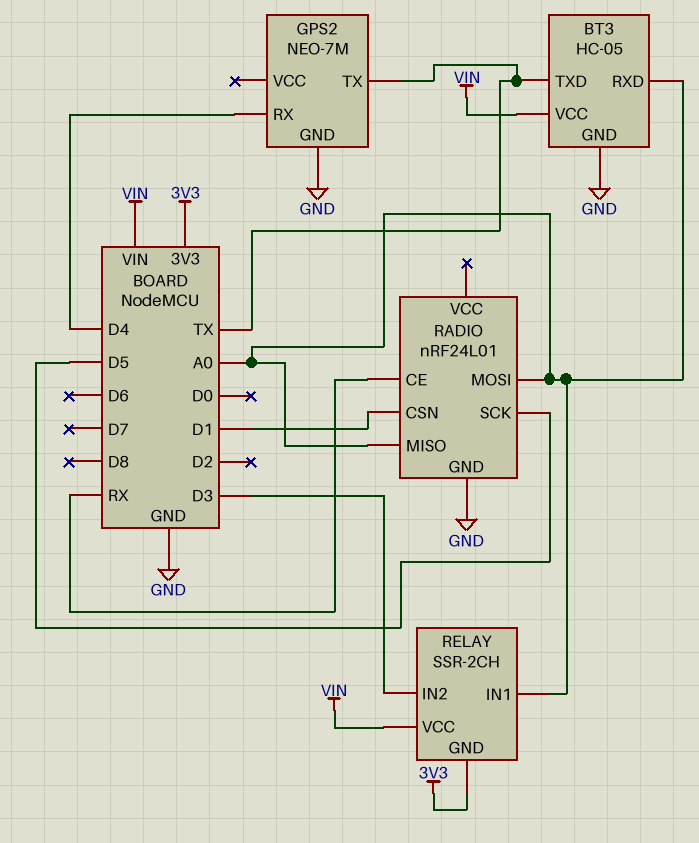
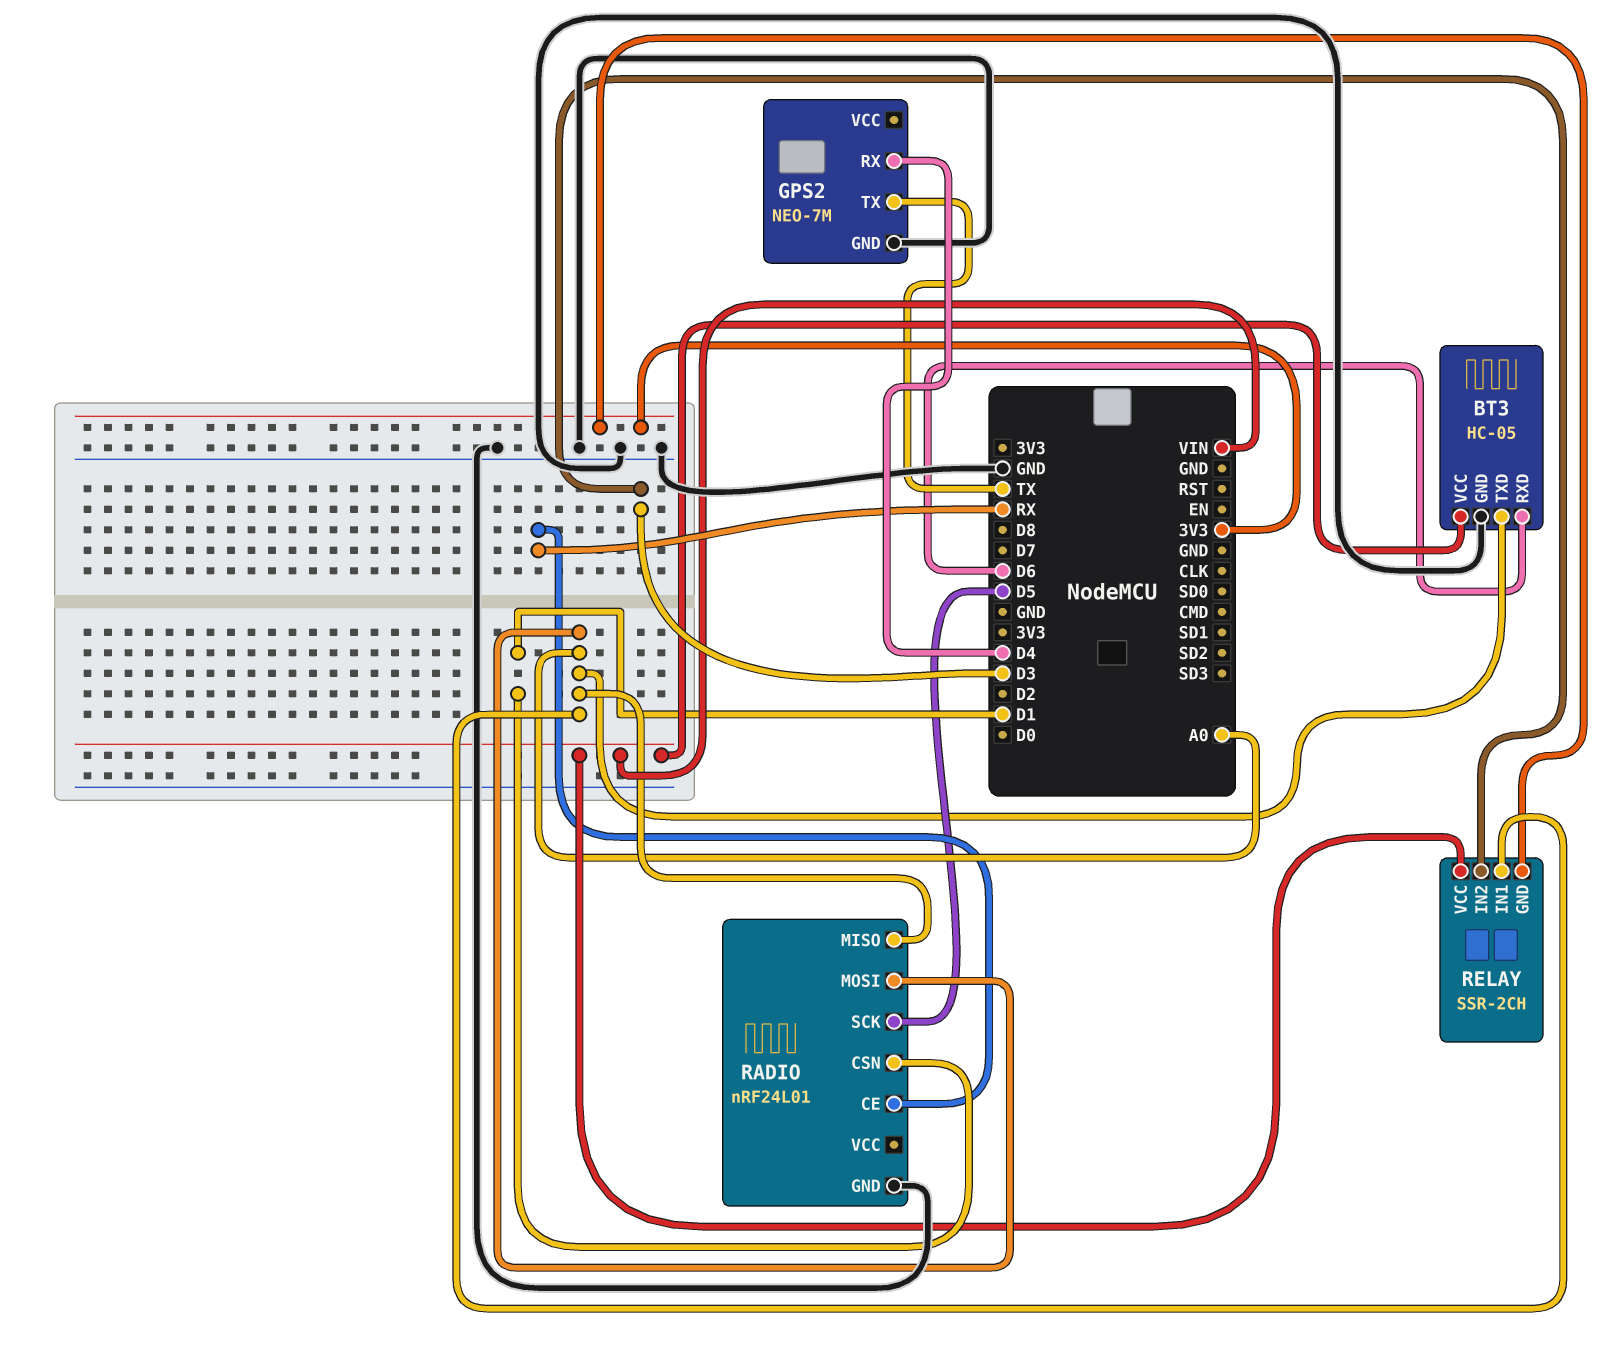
BT3 pin RXD: A0 -> D6
BT3 pin TXD: TX -> A0

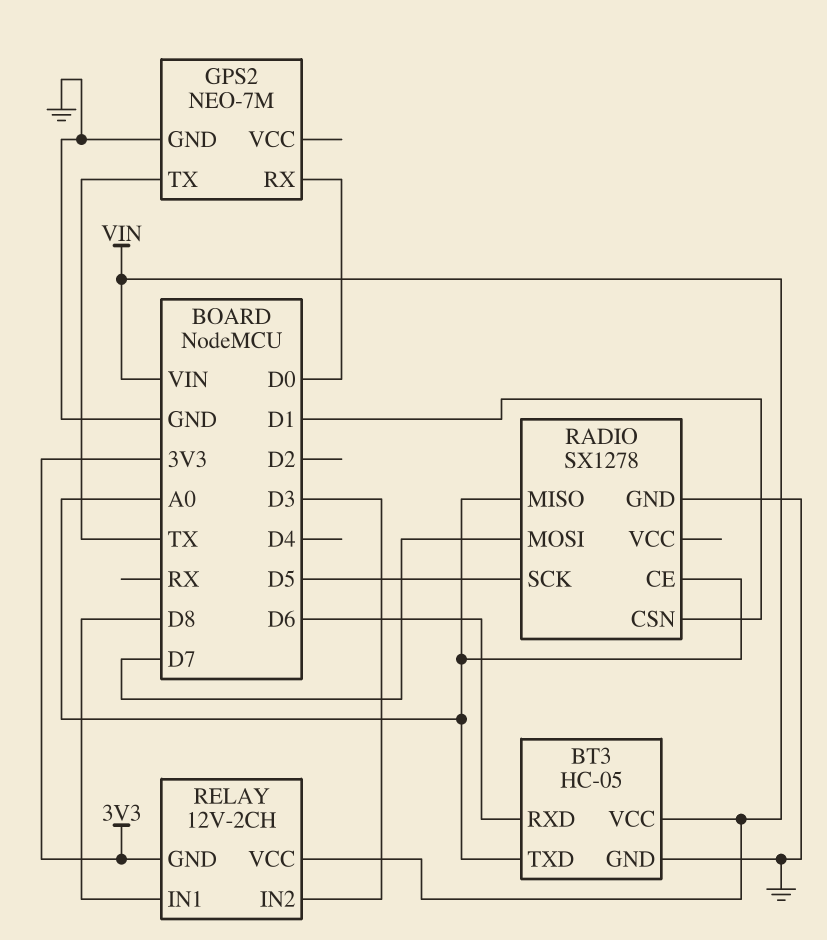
GPS2 pin RX: D4 -> D0
RADIO: nRF24L01 -> SX1278
RADIO pin CE: RX -> A0
RADIO pin MOSI: A0 -> D7
RELAY: SSR-2CH -> 12V-2CH
RELAY pin IN1: A0 -> D8

